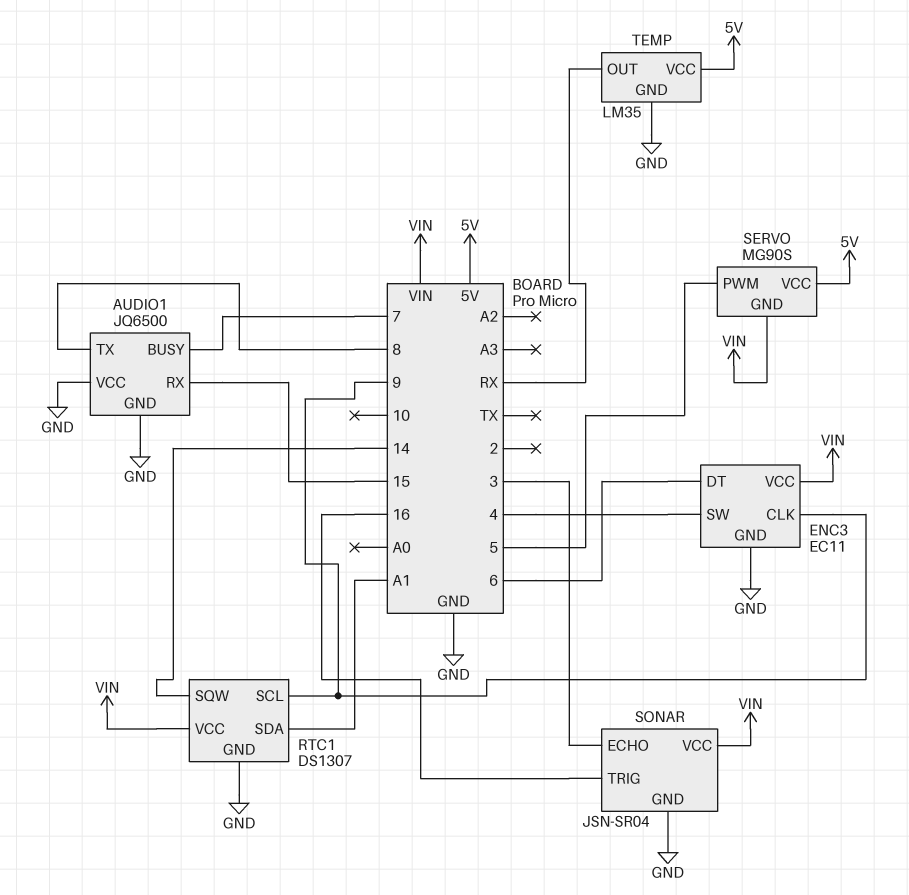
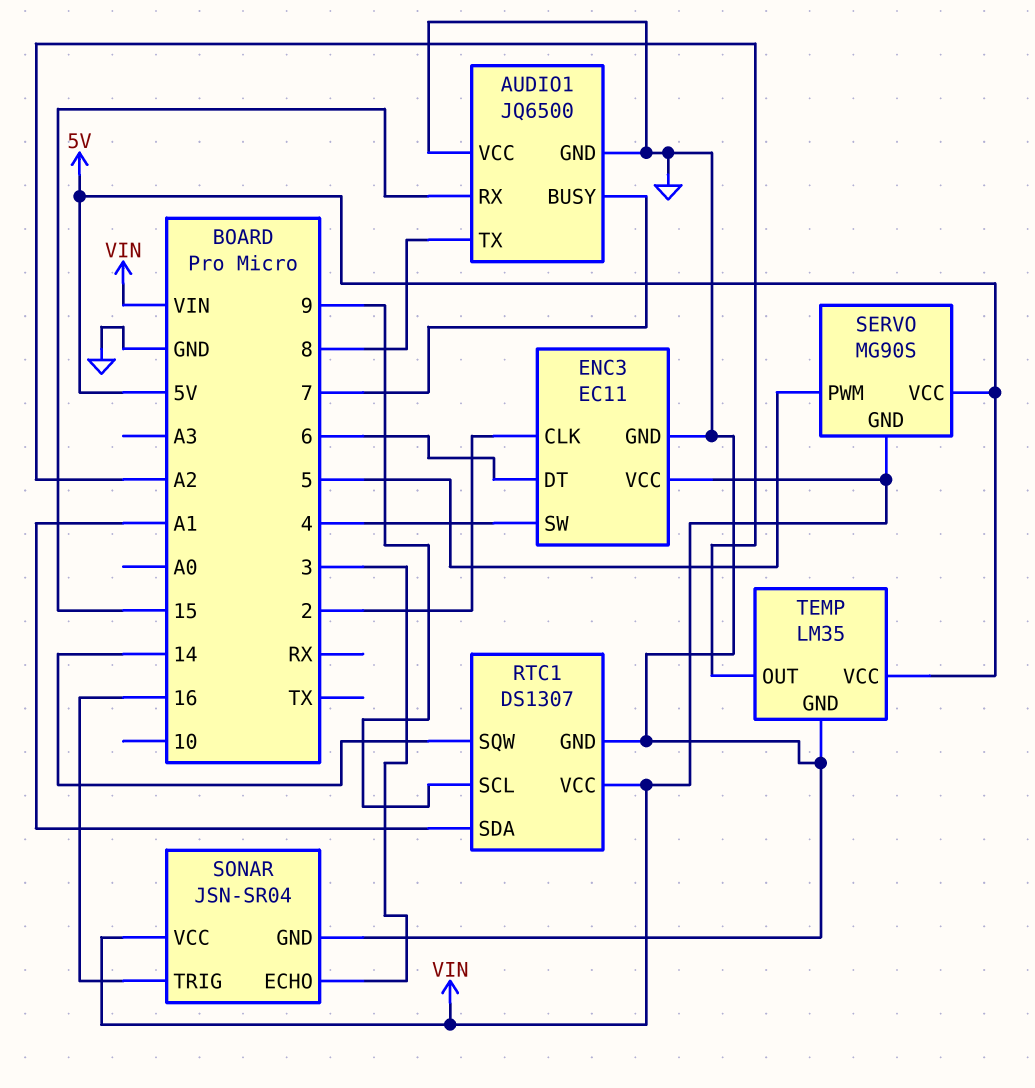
ENC3 pin CLK: 9 -> 2
TEMP pin OUT: RX -> A2

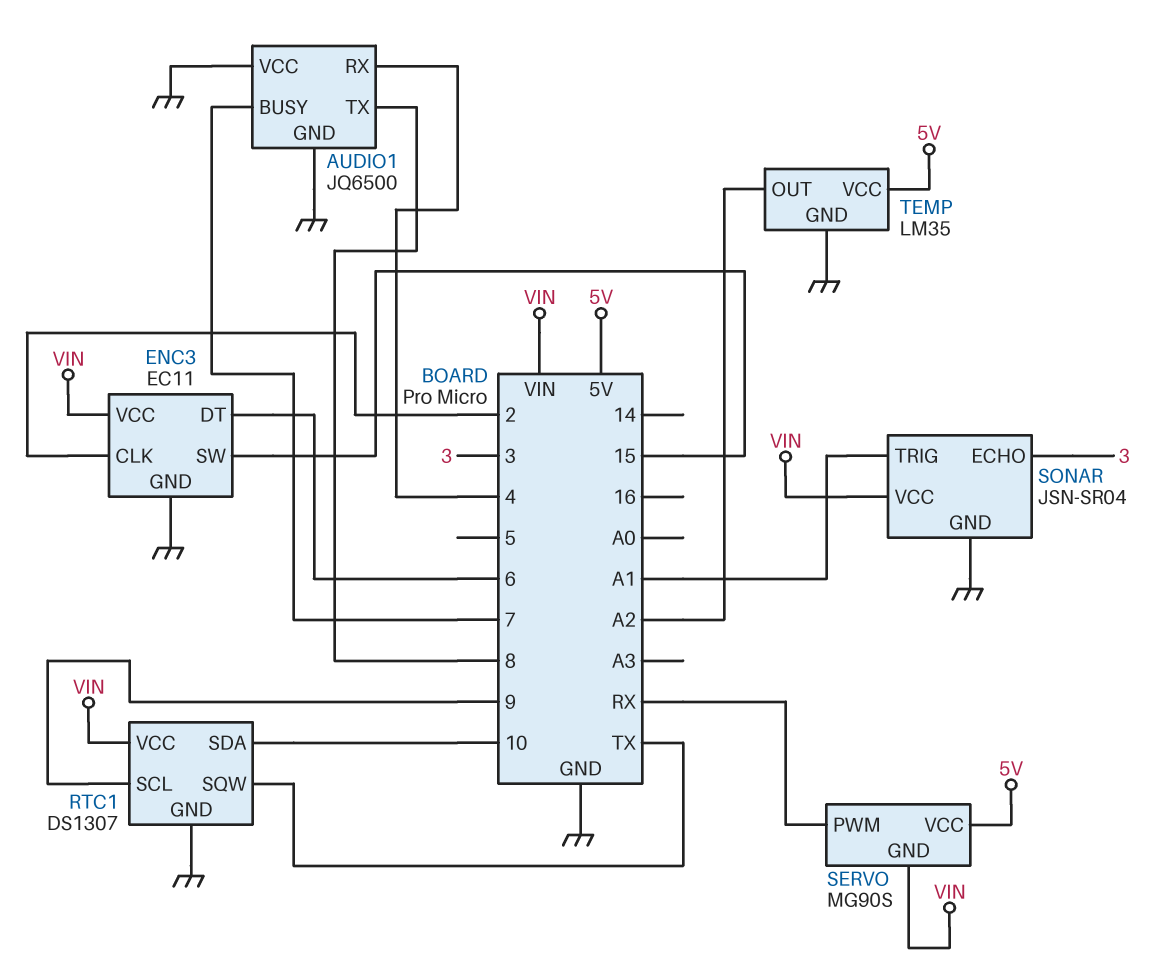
AUDIO1 pin RX: 15 -> 4
ENC3 pin SW: 4 -> 15
RTC1 pin SDA: A1 -> 10
RTC1 pin SQW: 14 -> TX
SERVO pin PWM: 5 -> RX
SONAR pin TRIG: 16 -> A1

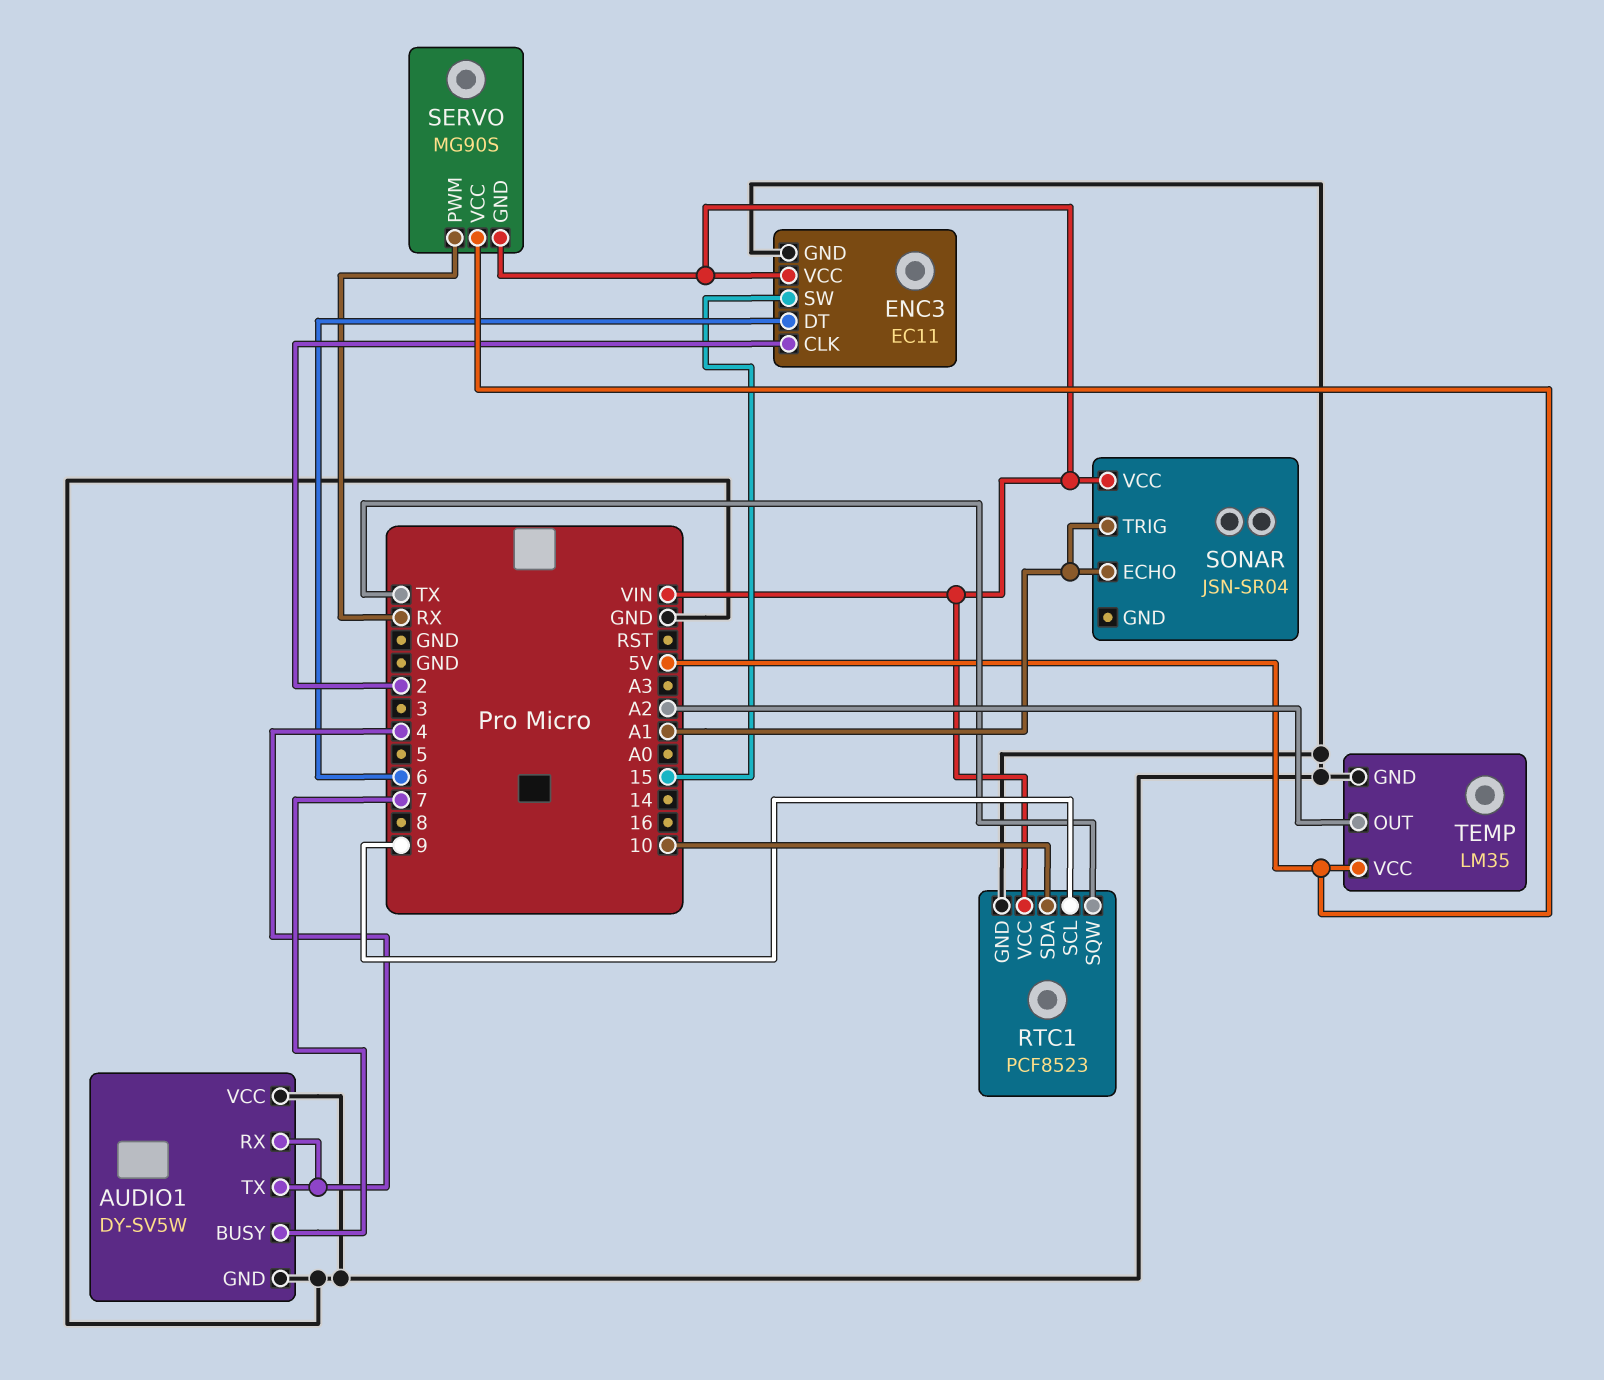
AUDIO1: JQ6500 -> DY-SV5W
AUDIO1 pin TX: 8 -> 4
RTC1: DS1307 -> PCF8523
SONAR pin ECHO: 3 -> A1
SONAR pin GND: GND -> none

